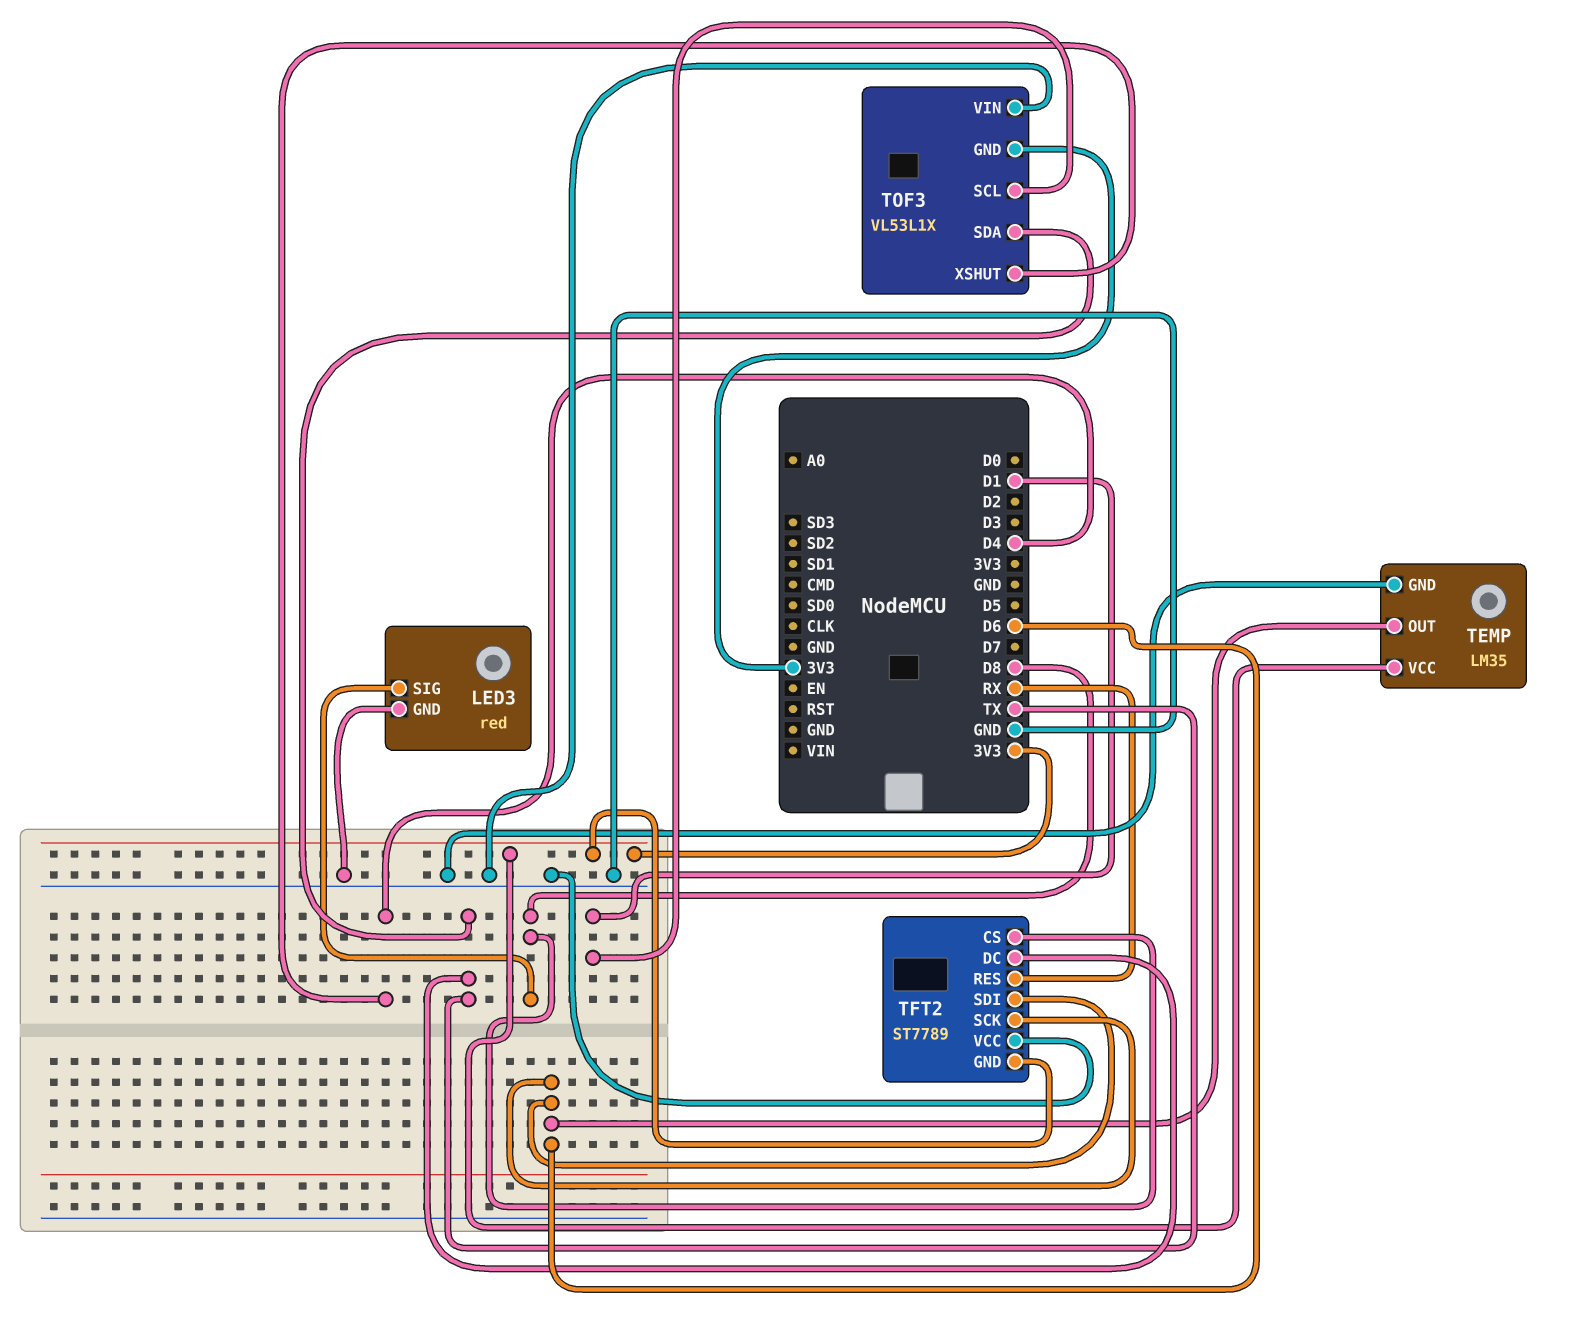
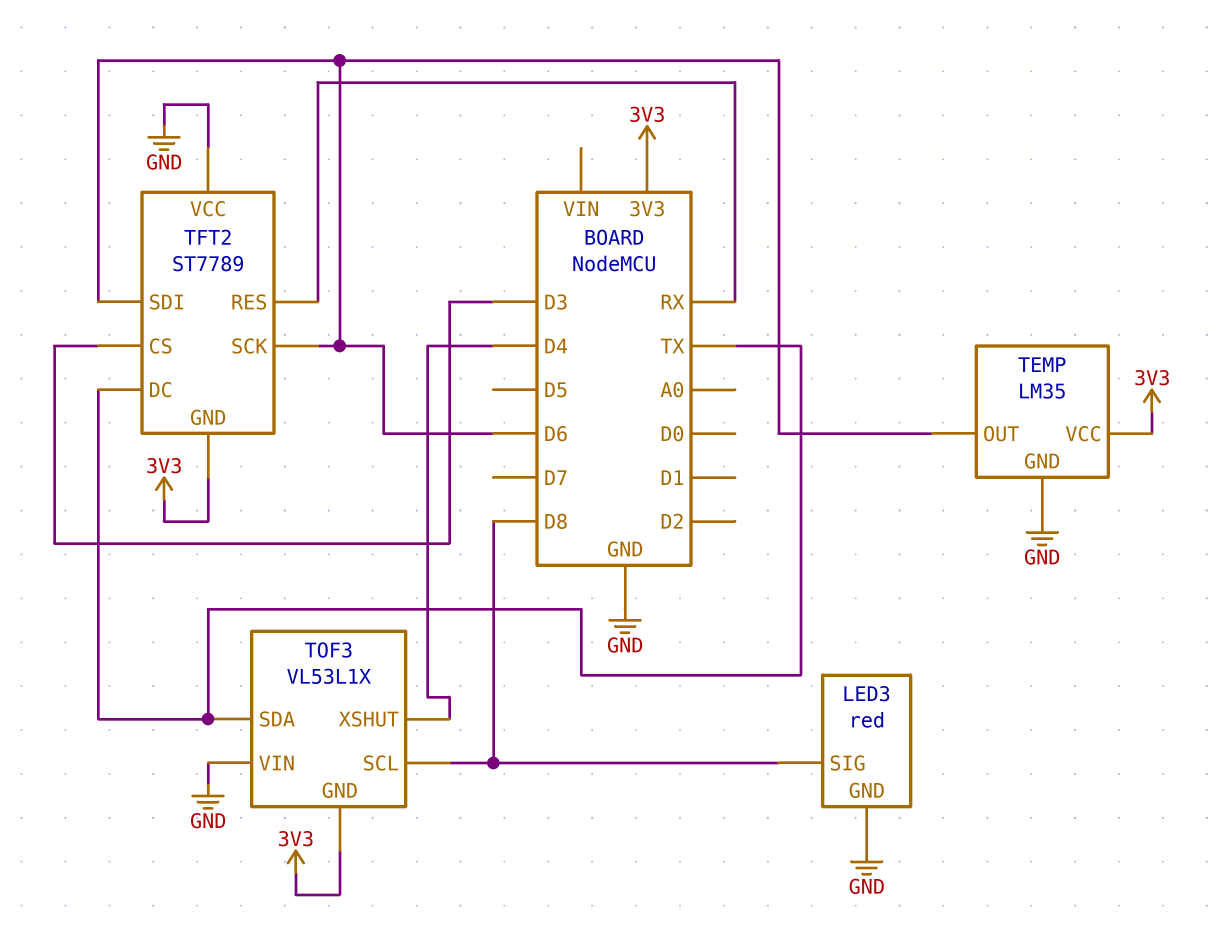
TFT2 pin CS: D8 -> D3
TOF3 pin SCL: D1 -> D8

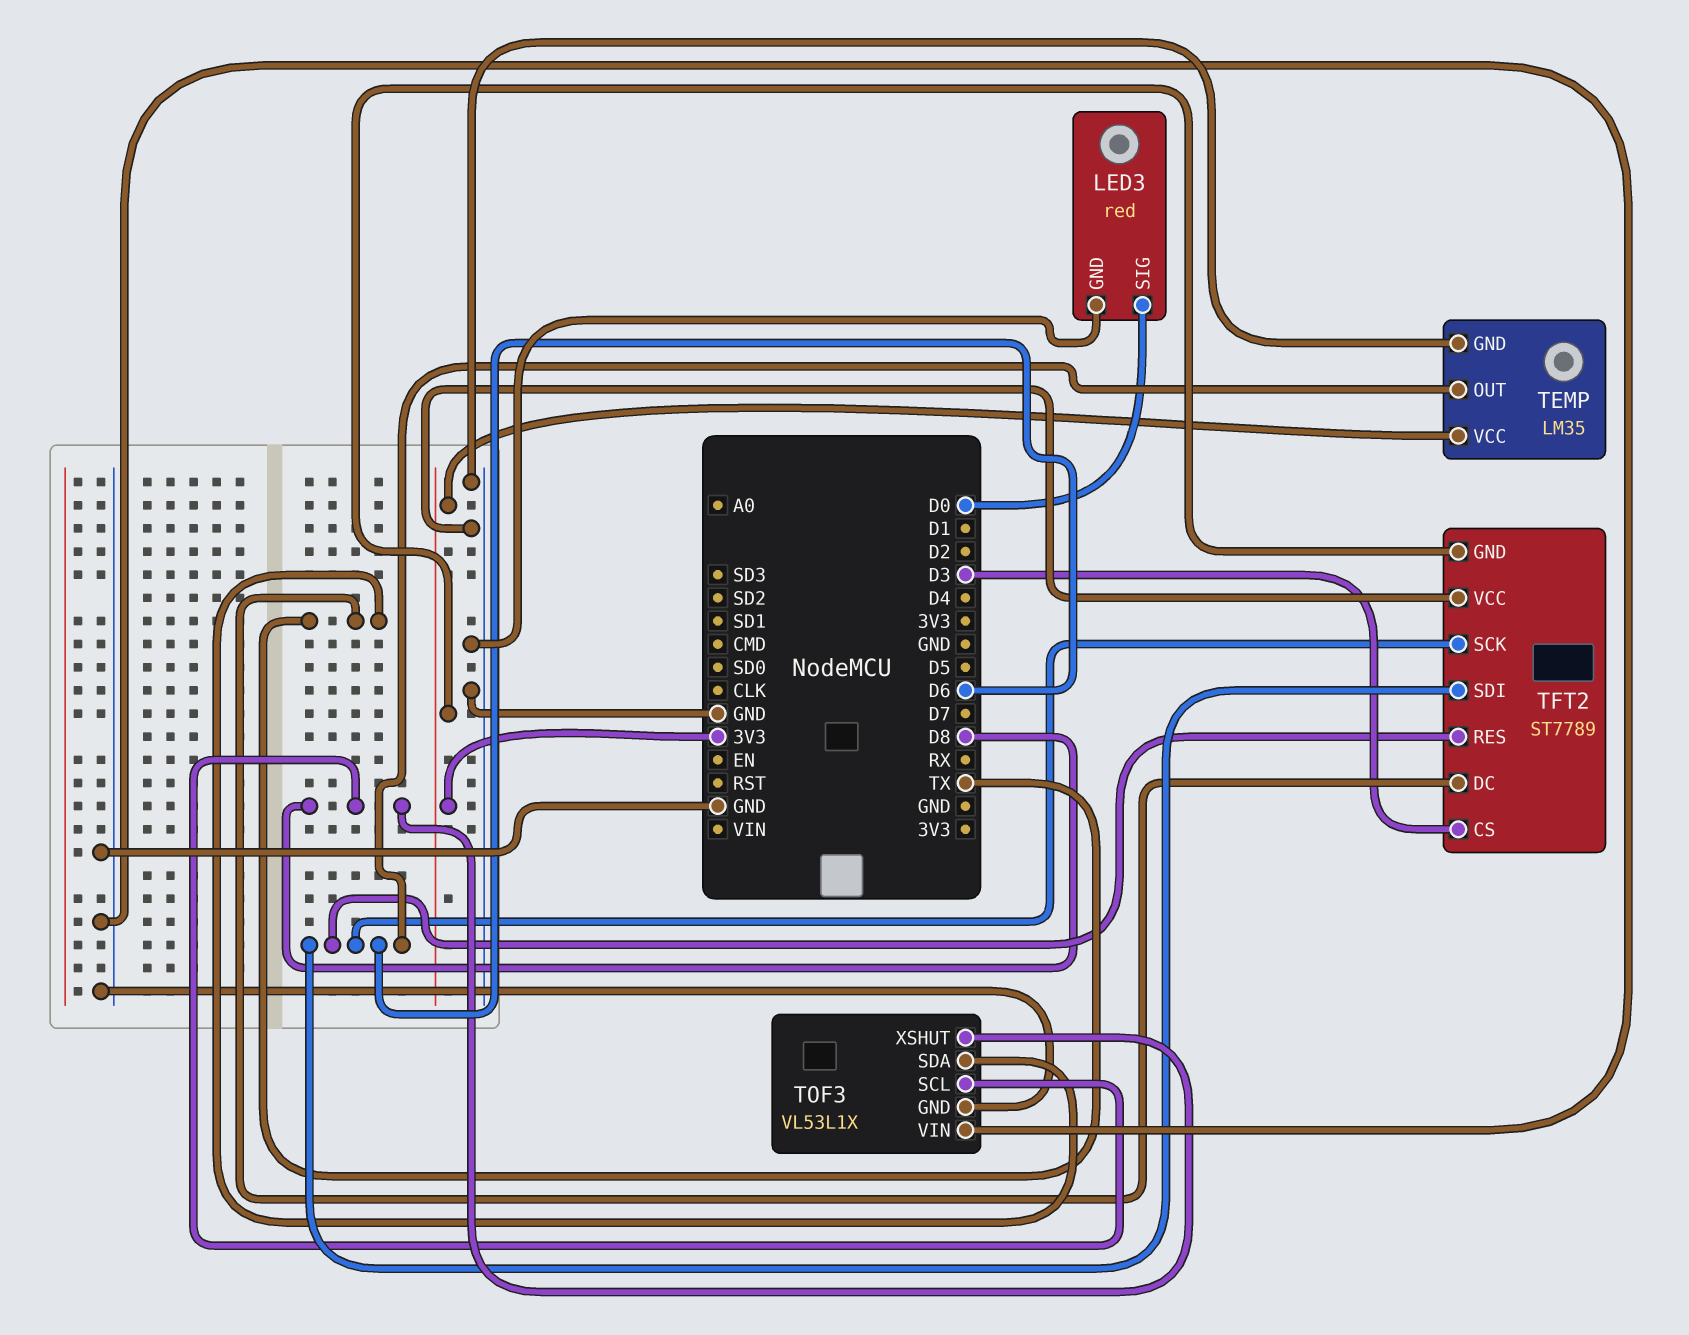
LED3 pin SIG: D8 -> D0
TFT2 pin RES: RX -> D6
TOF3 pin GND: 3V3 -> GND
TOF3 pin XSHUT: D4 -> D8

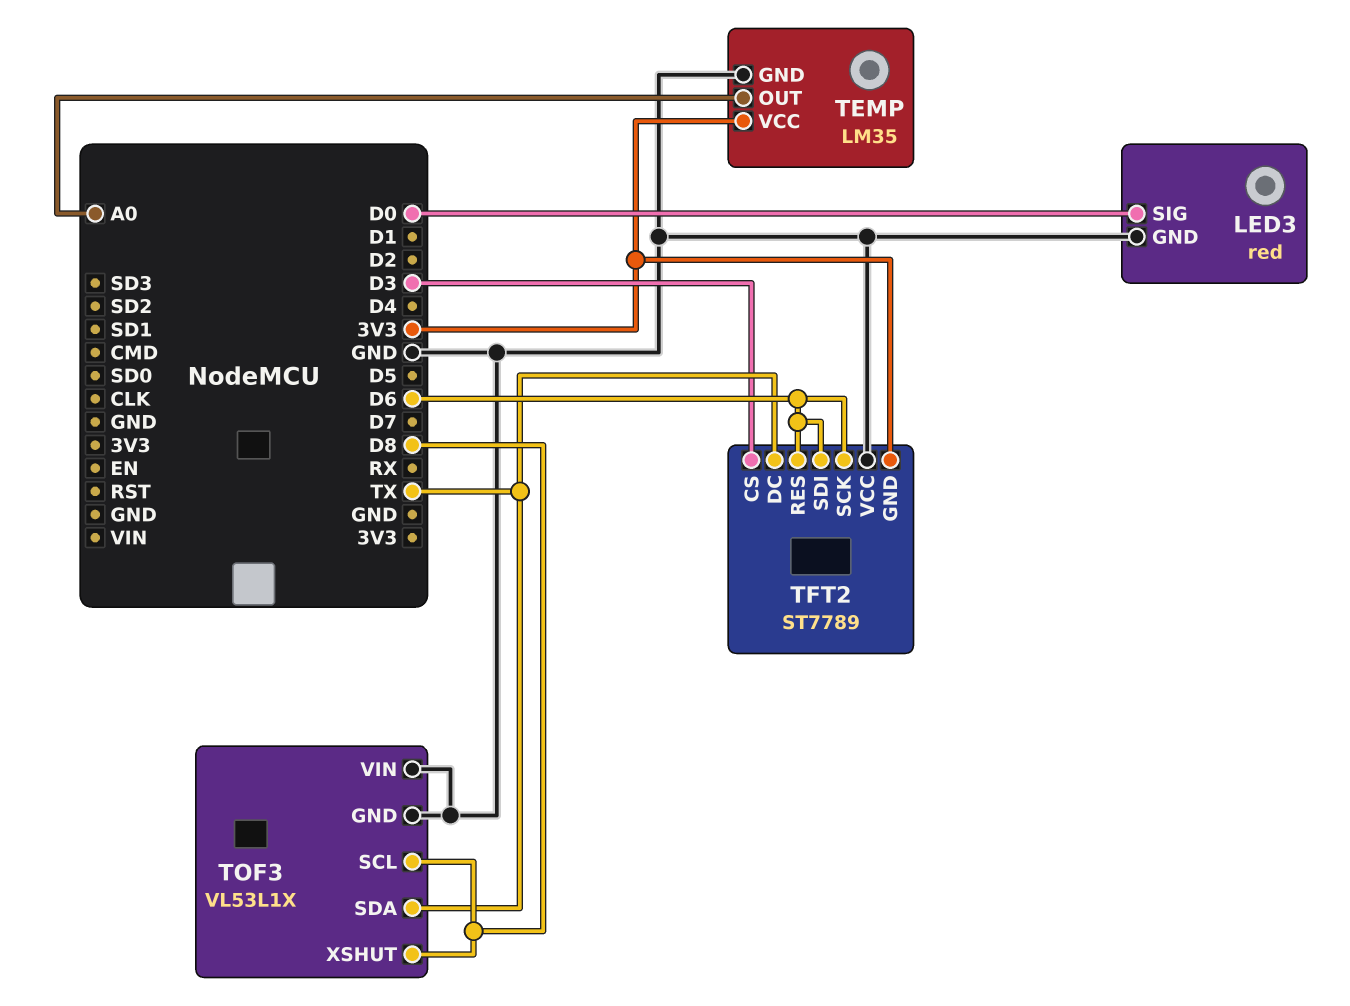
TEMP pin OUT: D6 -> A0

